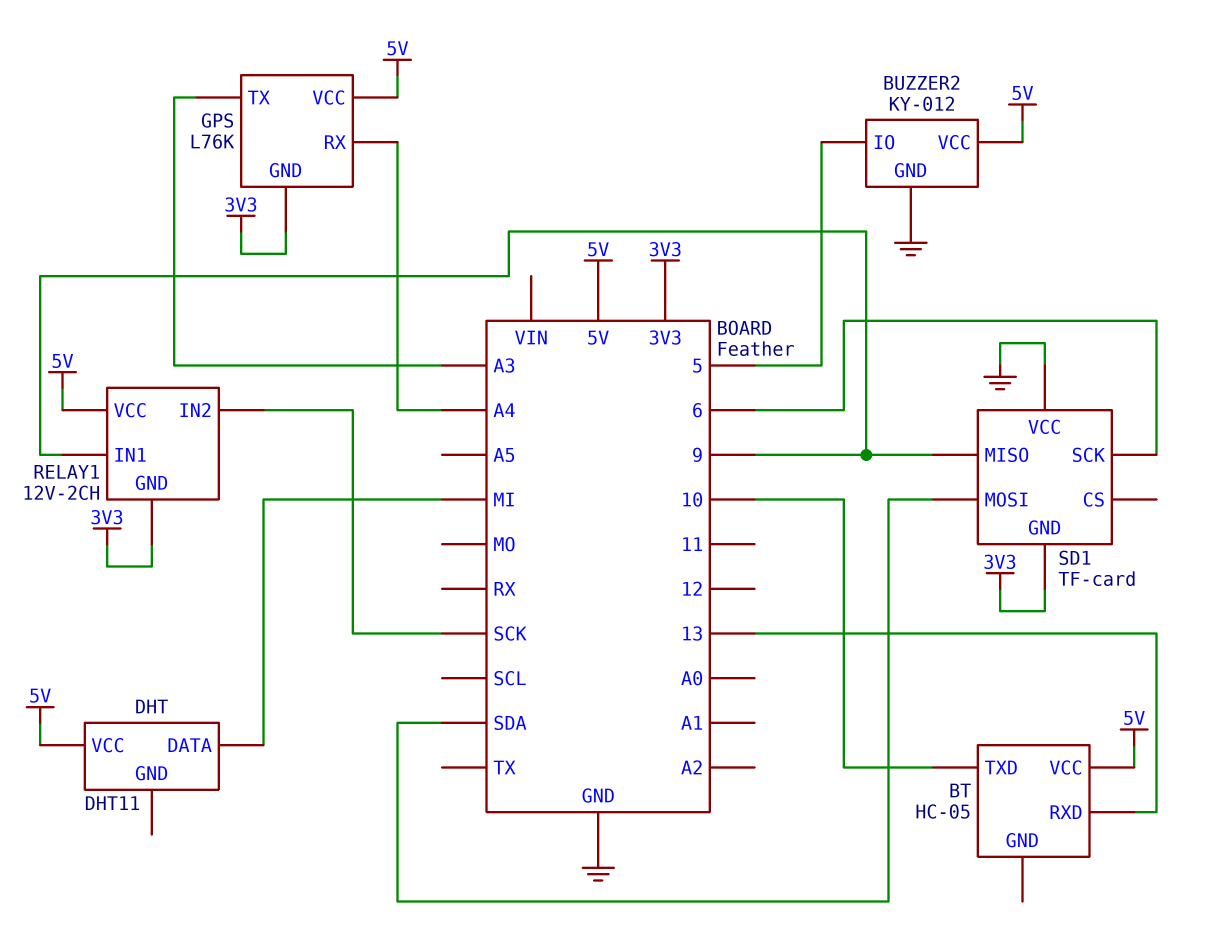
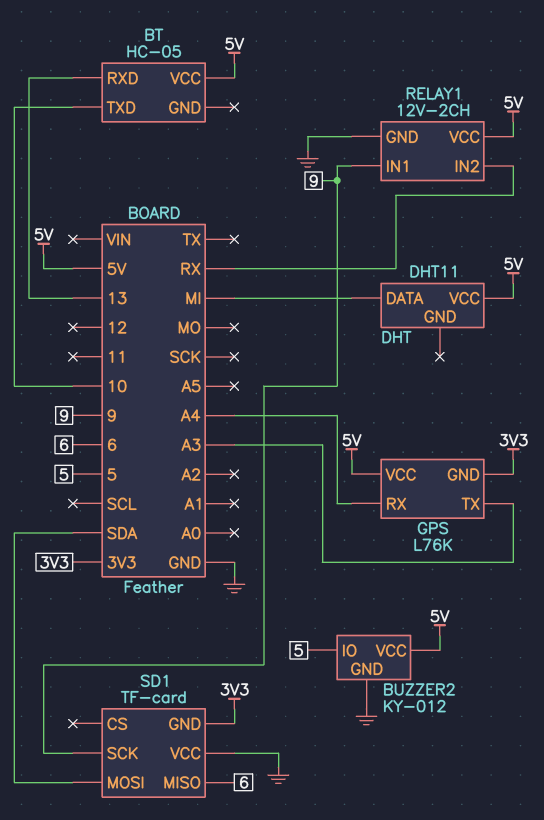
RELAY1 pin GND: 3V3 -> GND
RELAY1 pin IN2: SCK -> RX
SD1 pin MISO: 9 -> 6
SD1 pin SCK: 6 -> 9

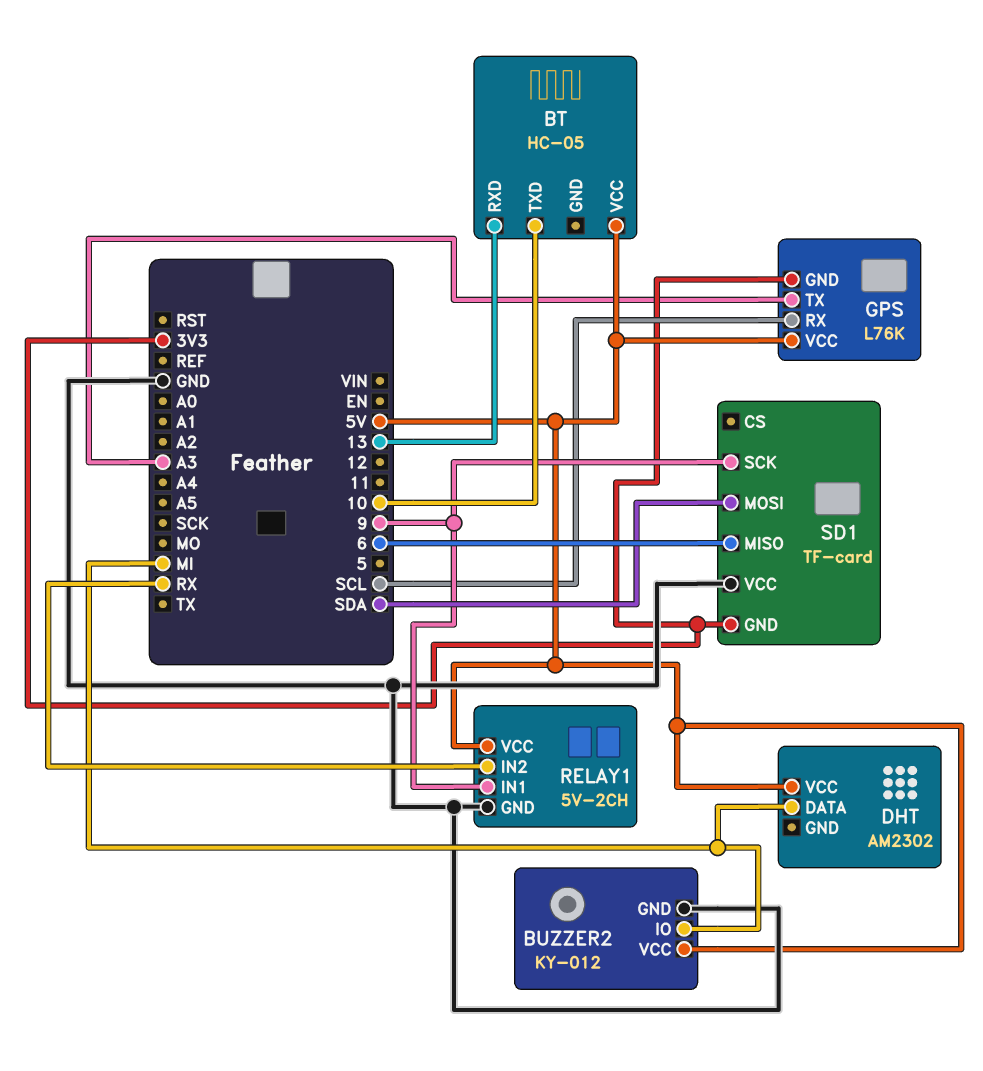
BUZZER2 pin IO: 5 -> MI
DHT: DHT11 -> AM2302
GPS pin RX: A4 -> SCL
RELAY1: 12V-2CH -> 5V-2CH

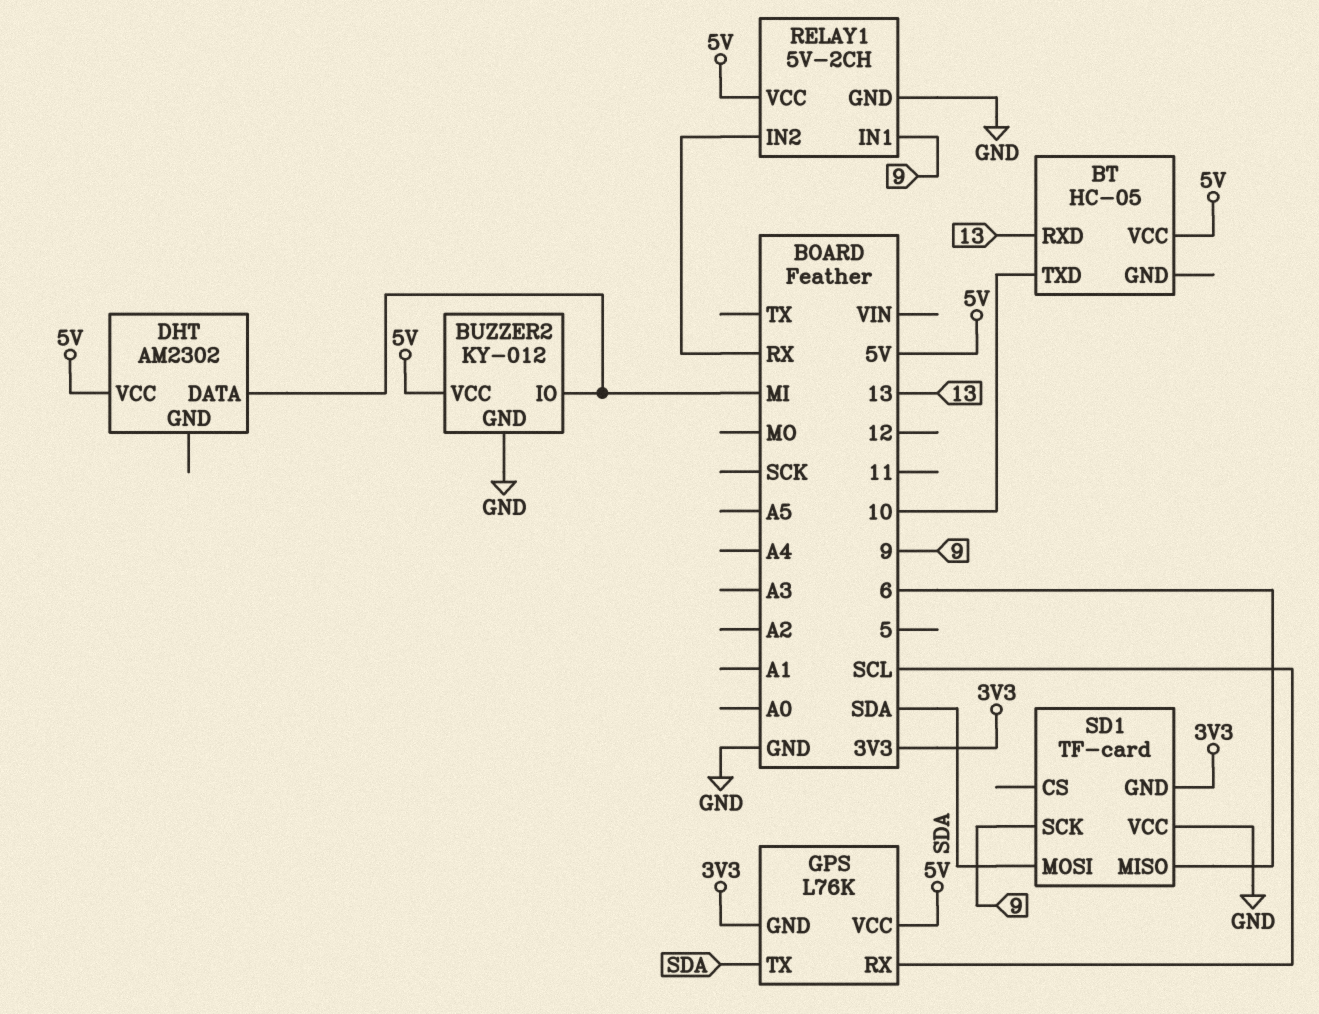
GPS pin TX: A3 -> SDA

